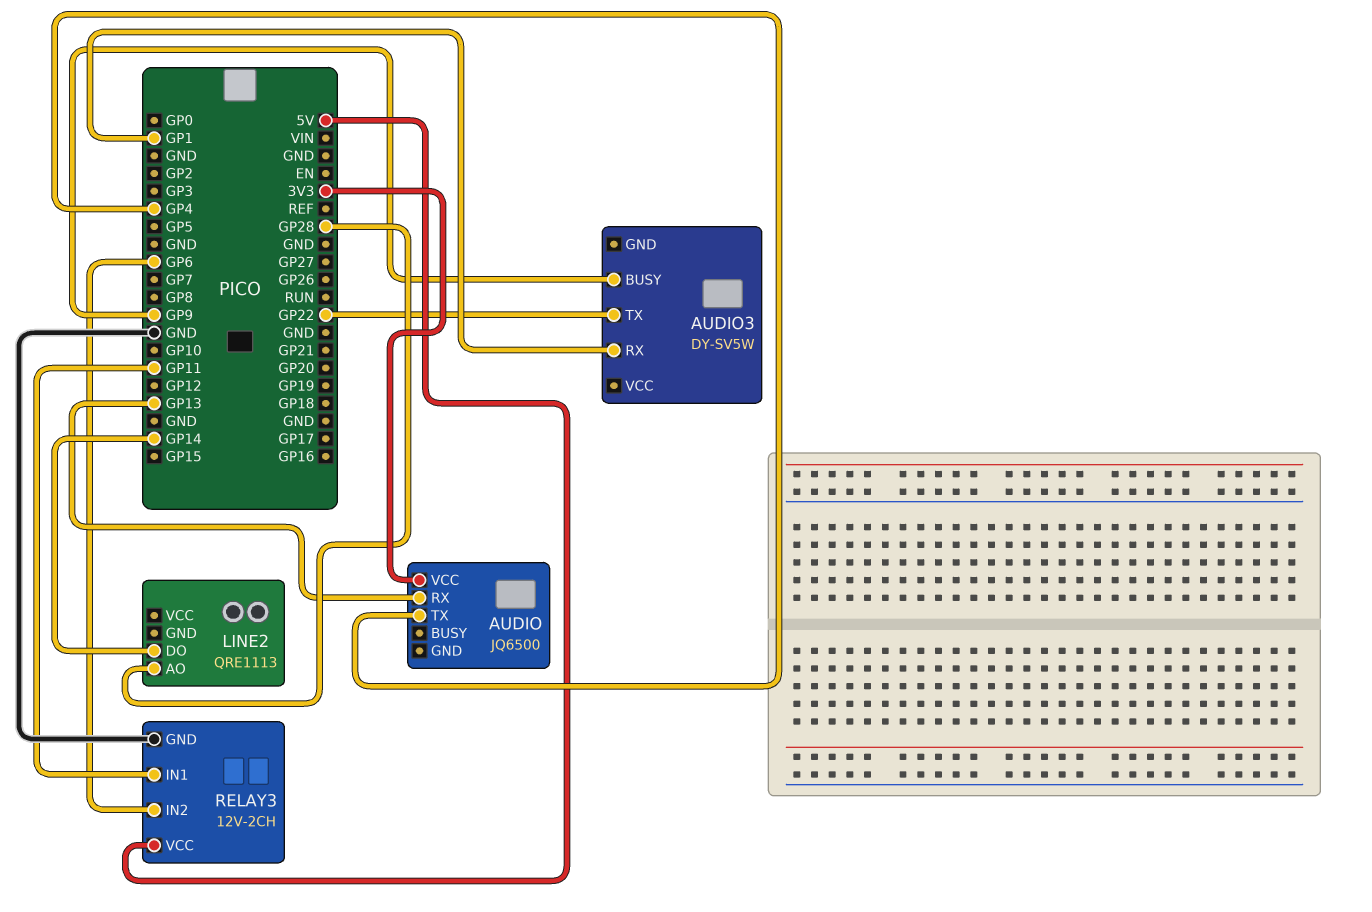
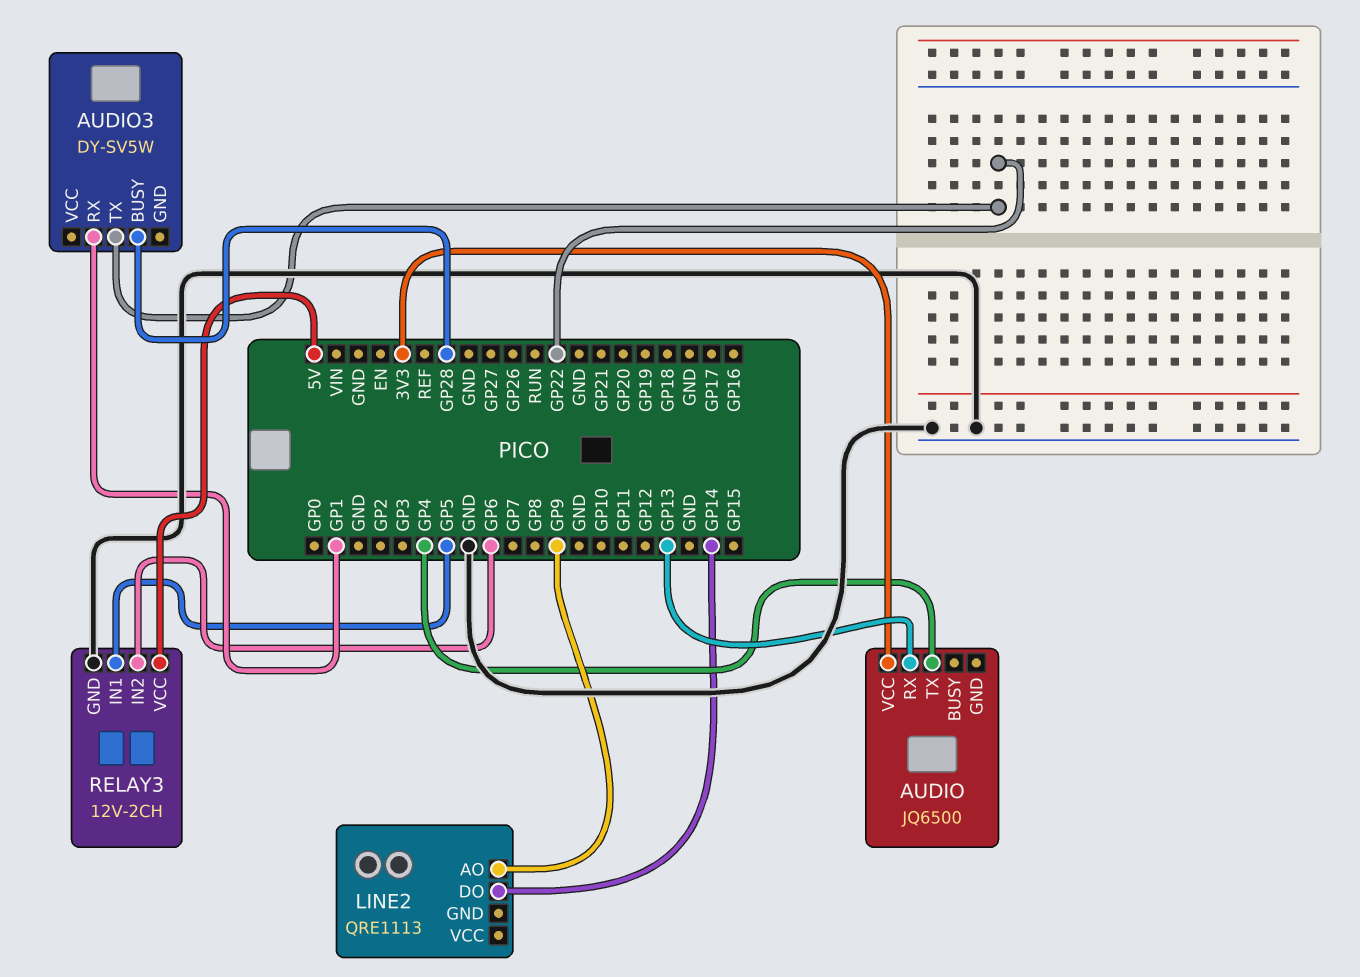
AUDIO3 pin BUSY: GP9 -> GP28
LINE2 pin AO: GP28 -> GP9
RELAY3 pin IN1: GP11 -> GP5

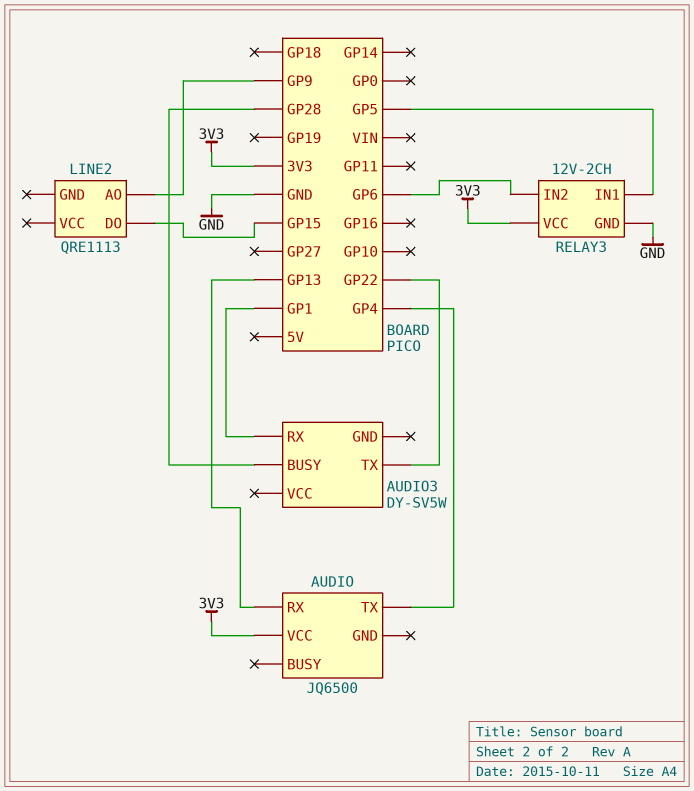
LINE2 pin DO: GP14 -> GP15
RELAY3 pin VCC: 5V -> 3V3

